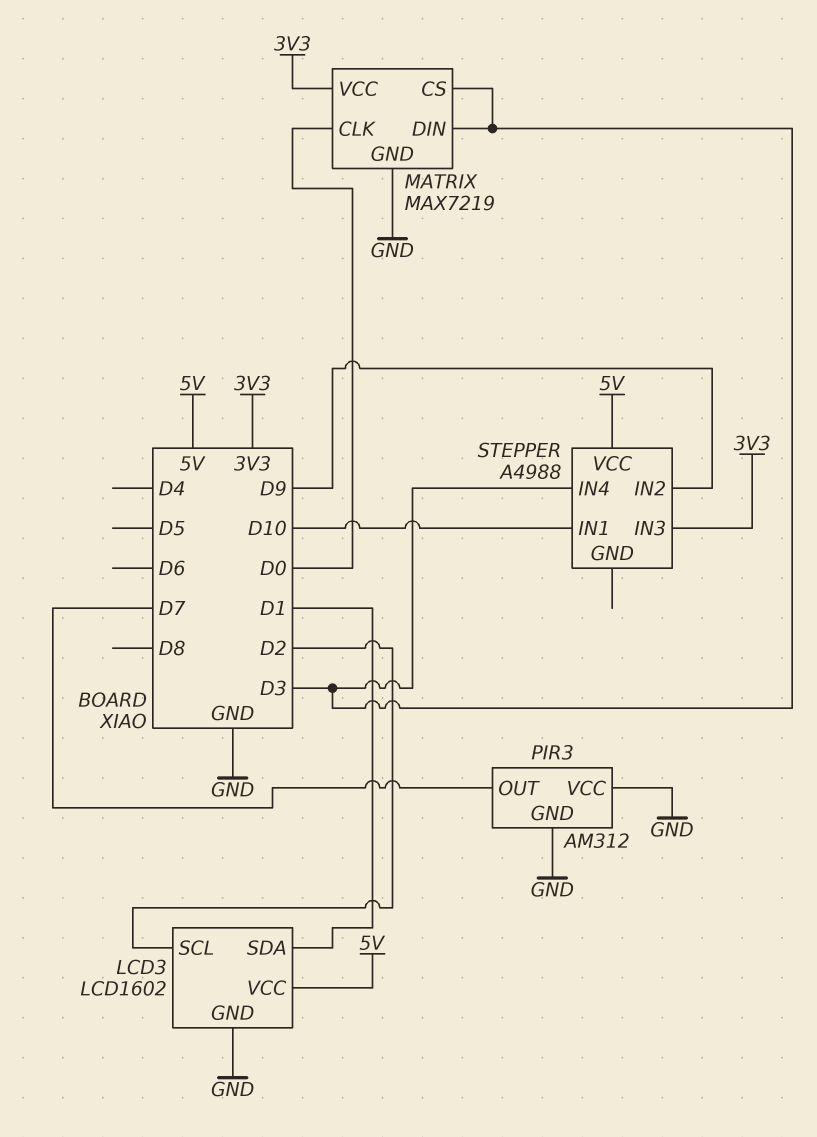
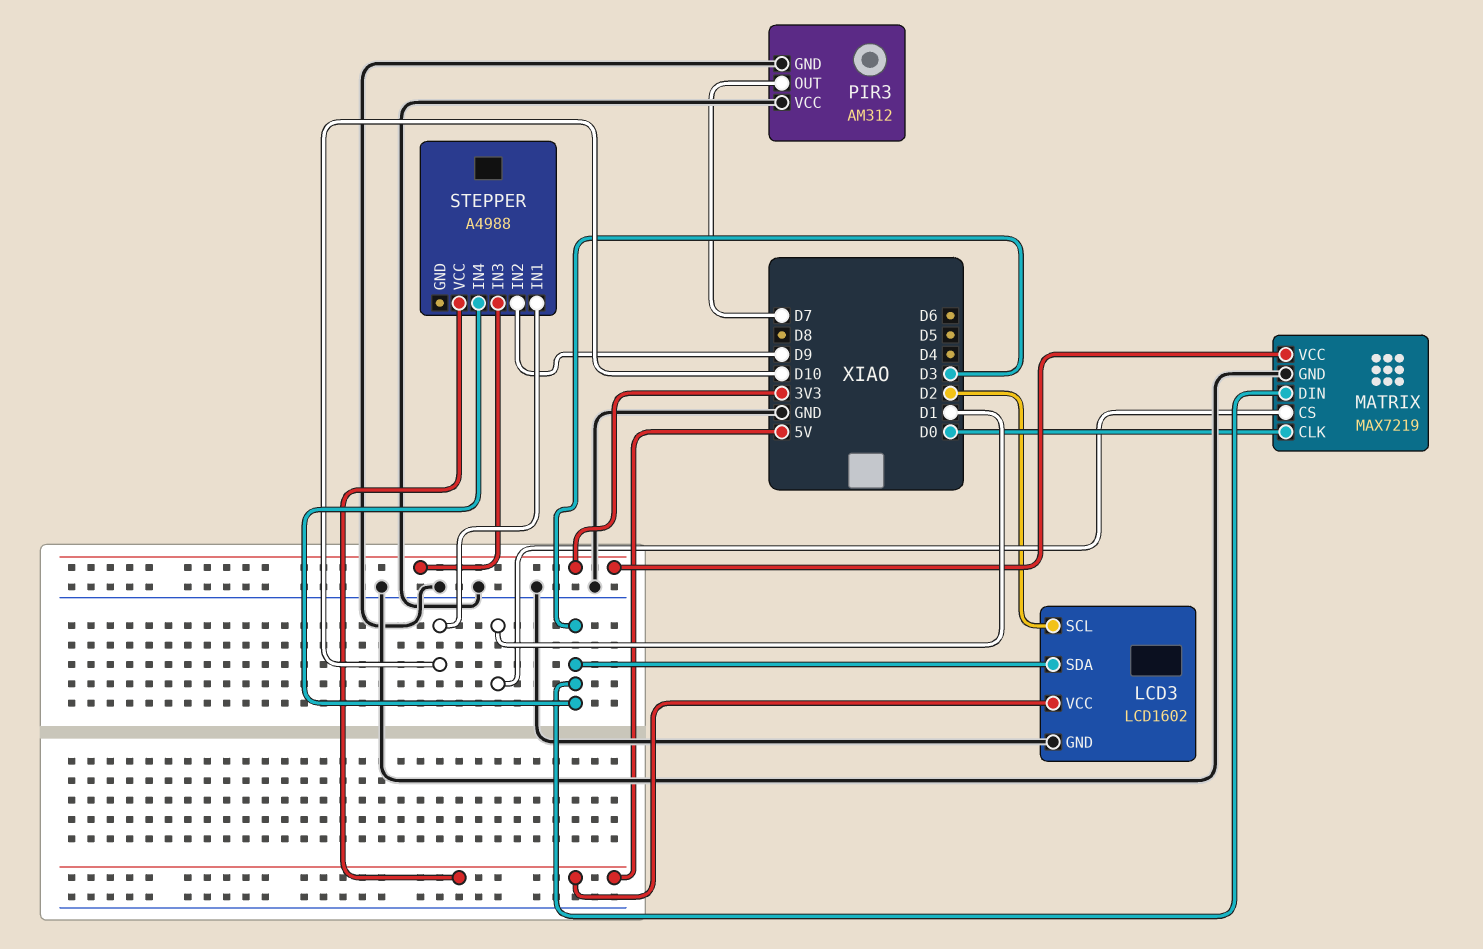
LCD3 pin SDA: D1 -> D3
MATRIX pin CS: D3 -> D1

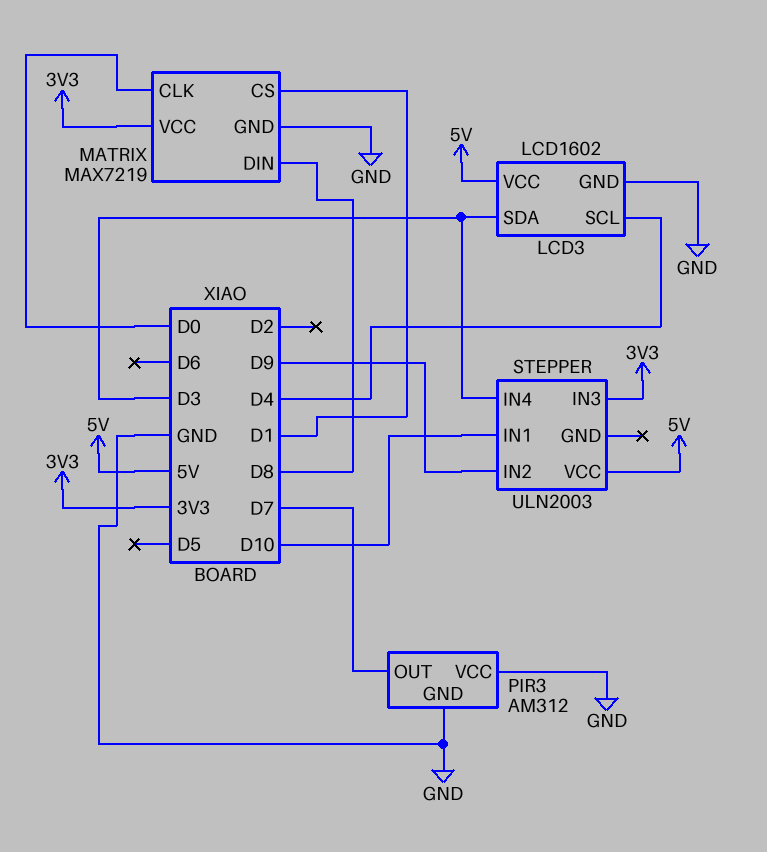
LCD3 pin SCL: D2 -> D4
MATRIX pin DIN: D3 -> D8
STEPPER: A4988 -> ULN2003

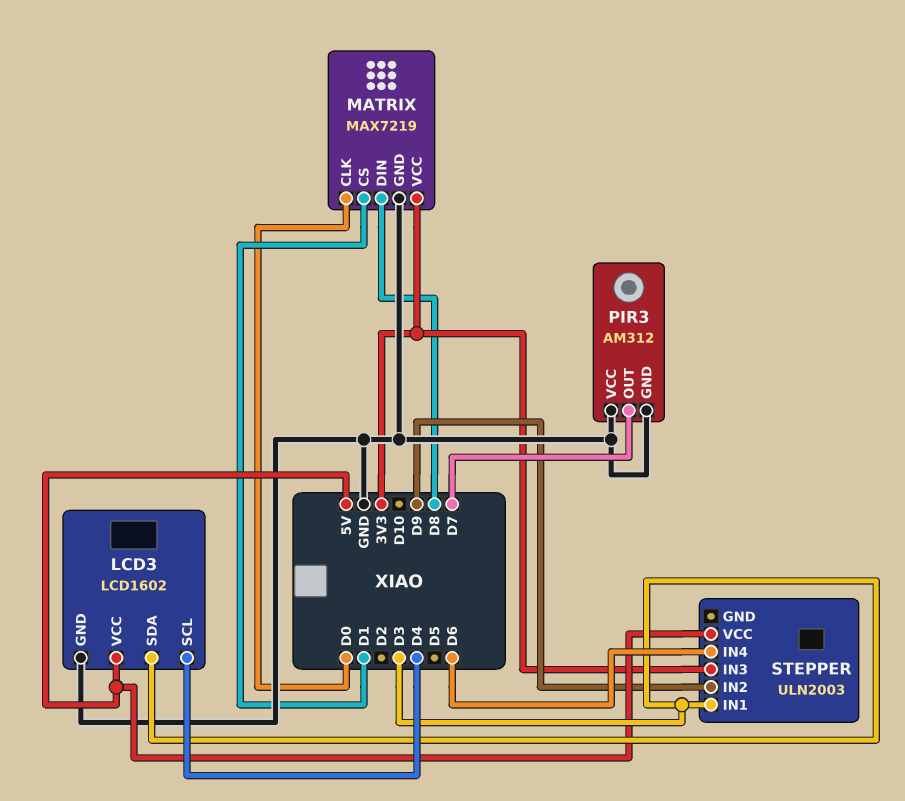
STEPPER pin IN1: D10 -> D3
STEPPER pin IN4: D3 -> D6

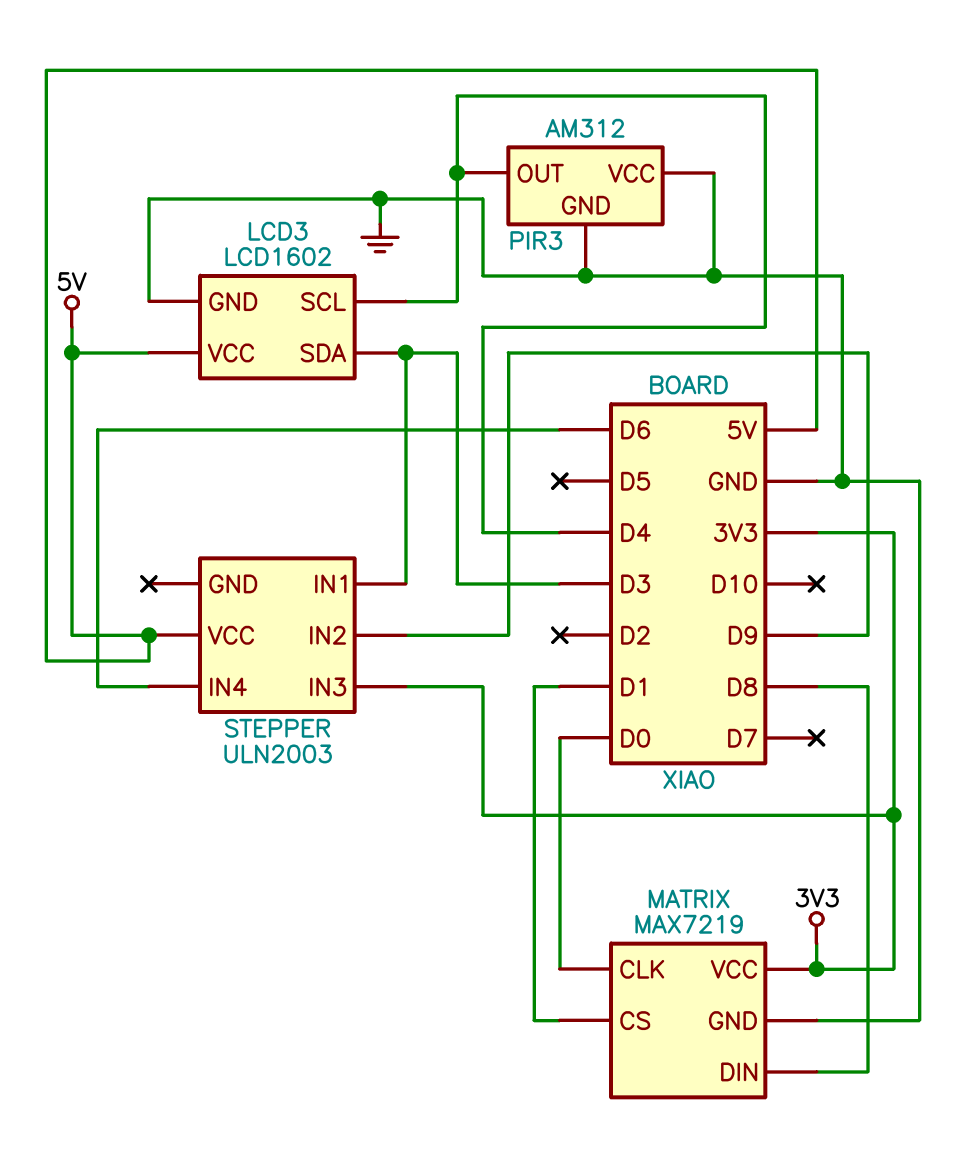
PIR3 pin OUT: D7 -> D4

